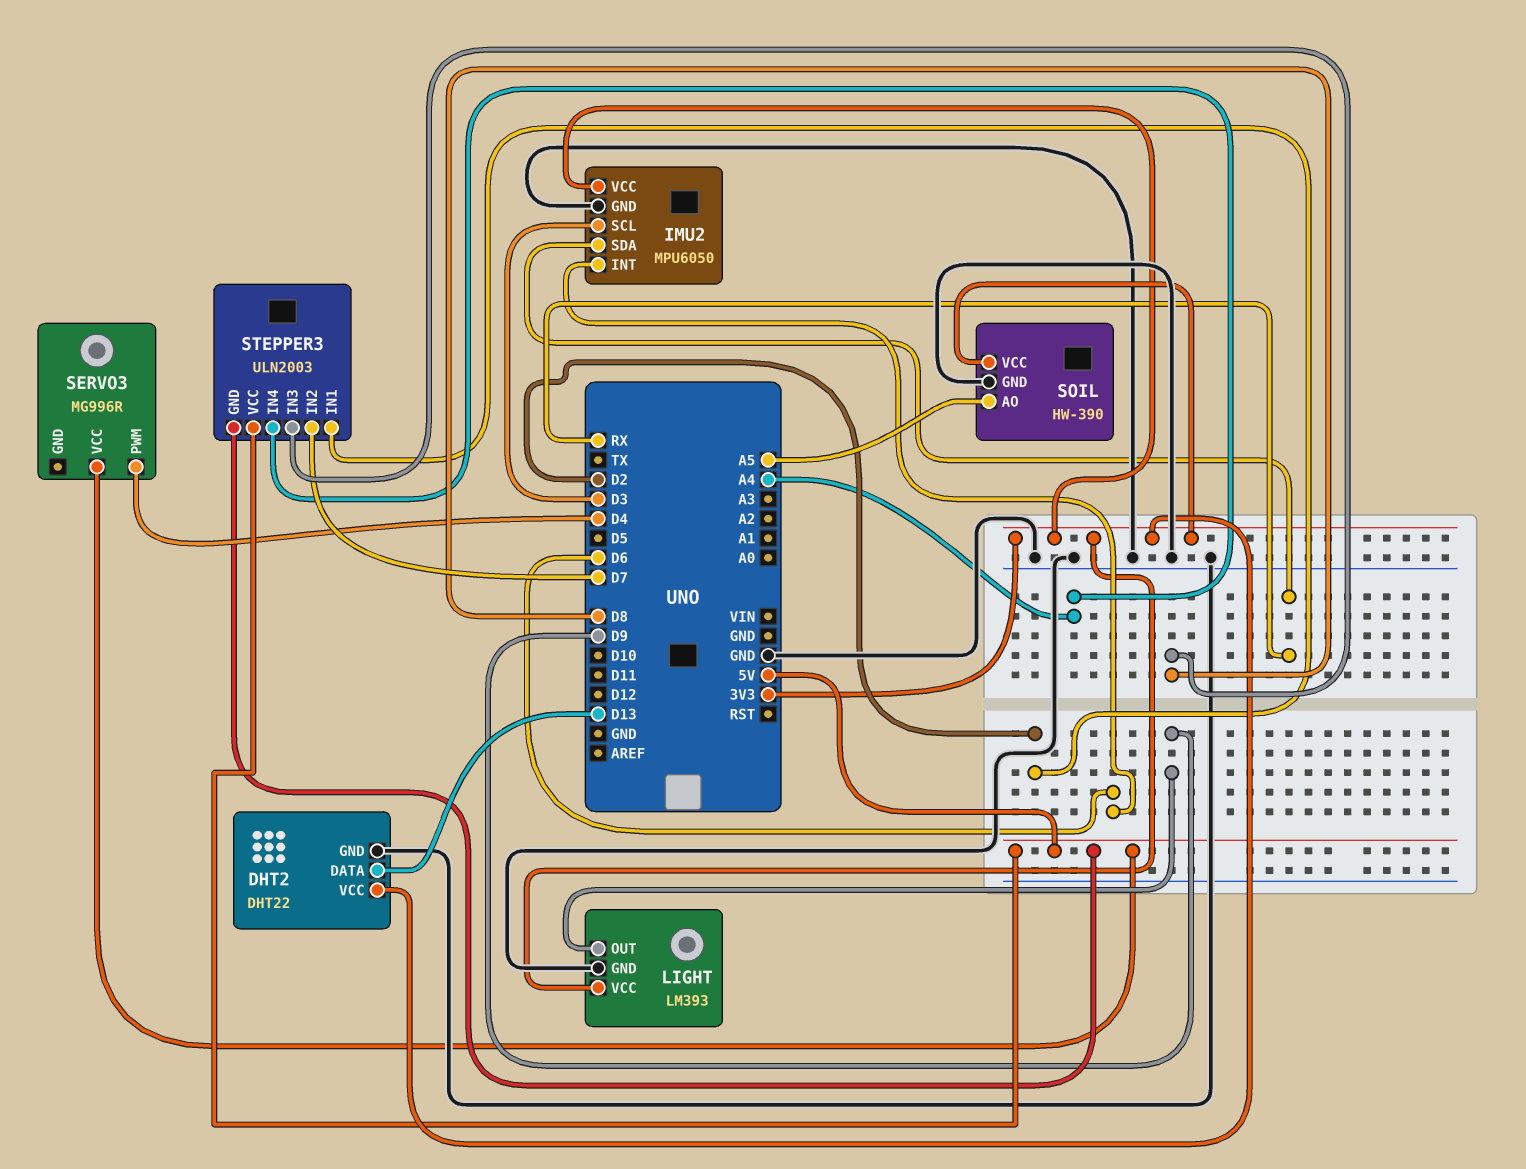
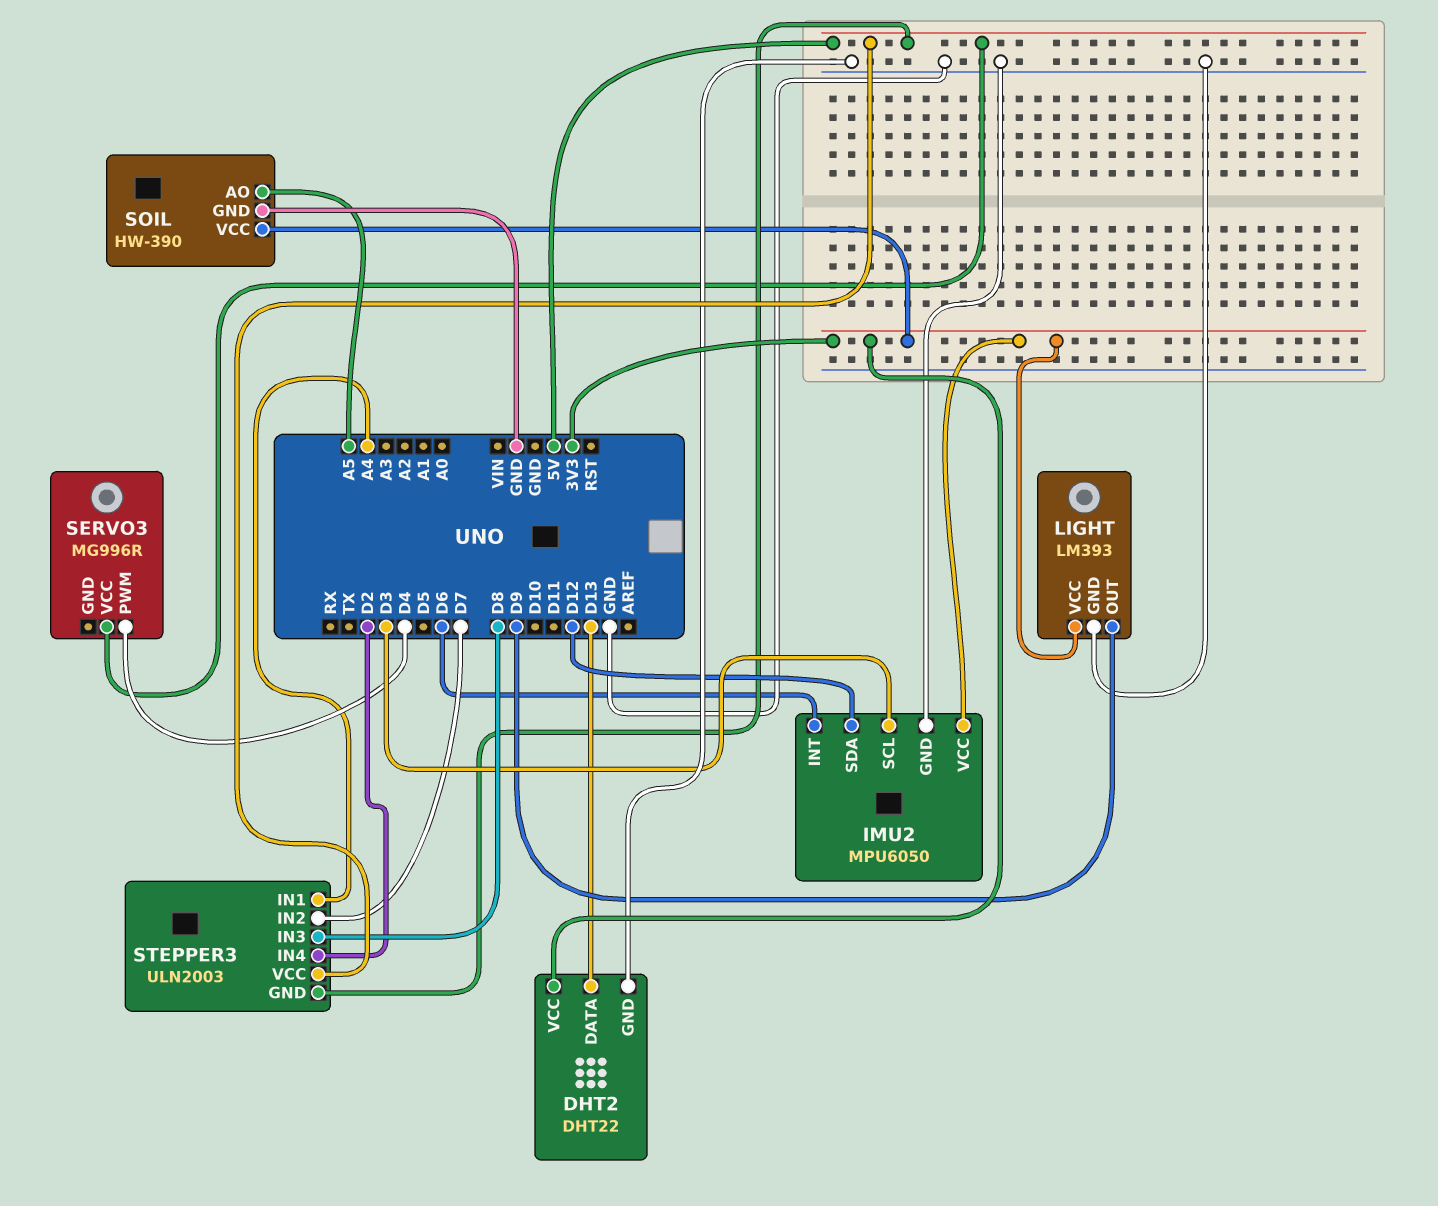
IMU2 pin SDA: RX -> D12
STEPPER3 pin IN1: D2 -> A4
STEPPER3 pin IN4: A4 -> D2

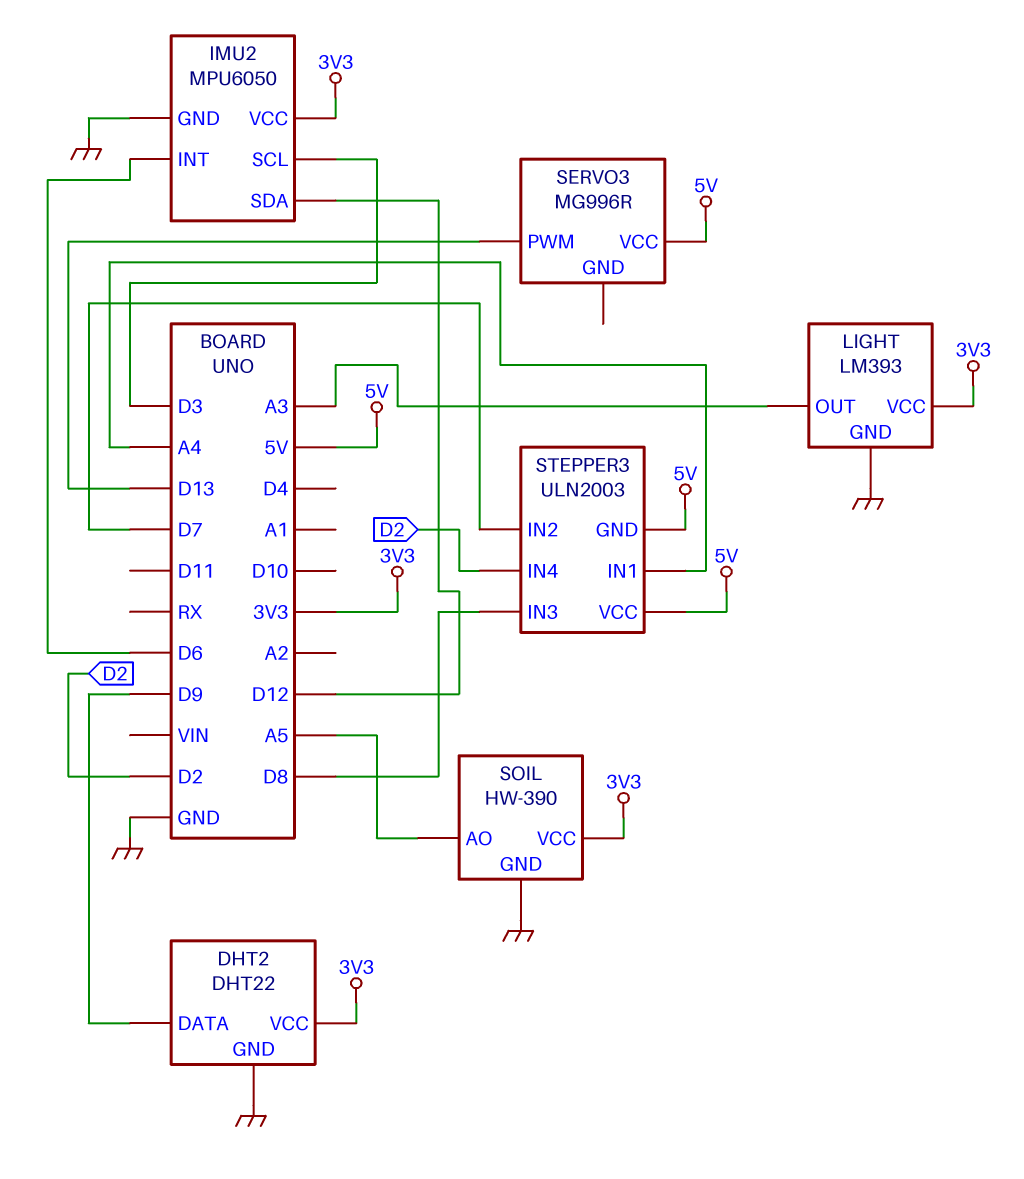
DHT2 pin DATA: D13 -> D9
LIGHT pin OUT: D9 -> A3
SERVO3 pin PWM: D4 -> D13

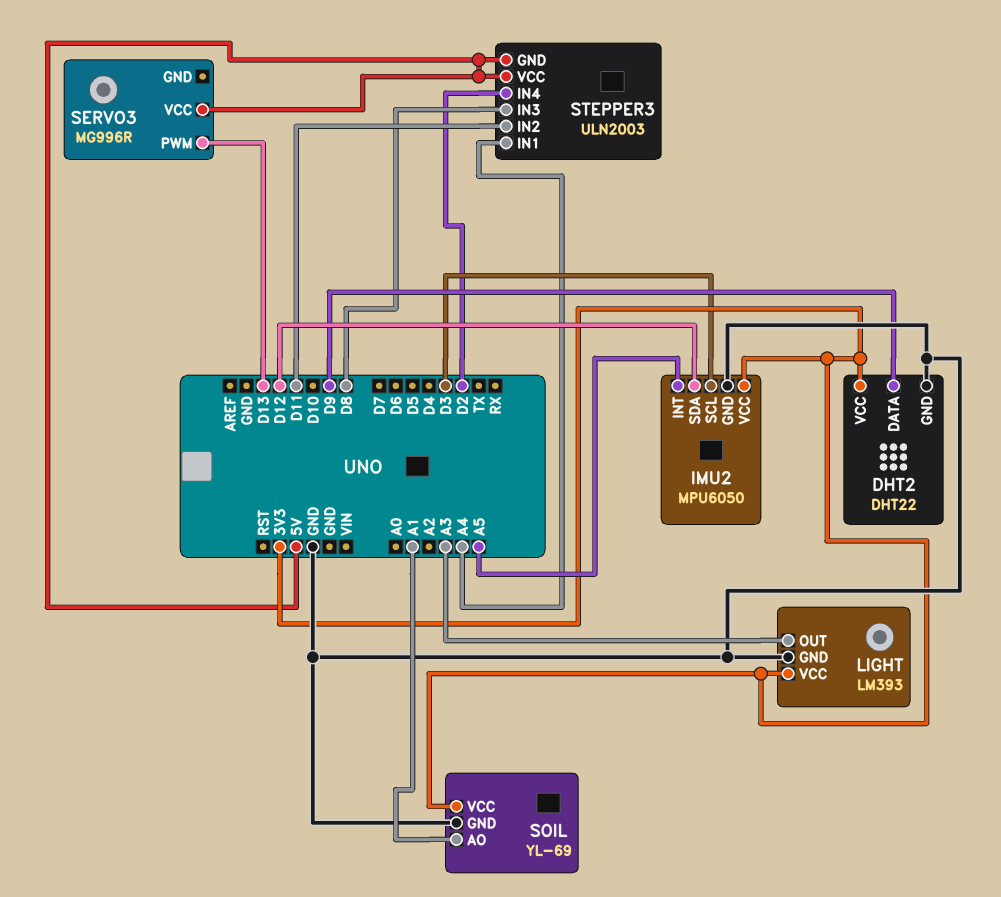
IMU2 pin INT: D6 -> A5
SOIL: HW-390 -> YL-69
SOIL pin AO: A5 -> A1
STEPPER3 pin IN2: D7 -> D11

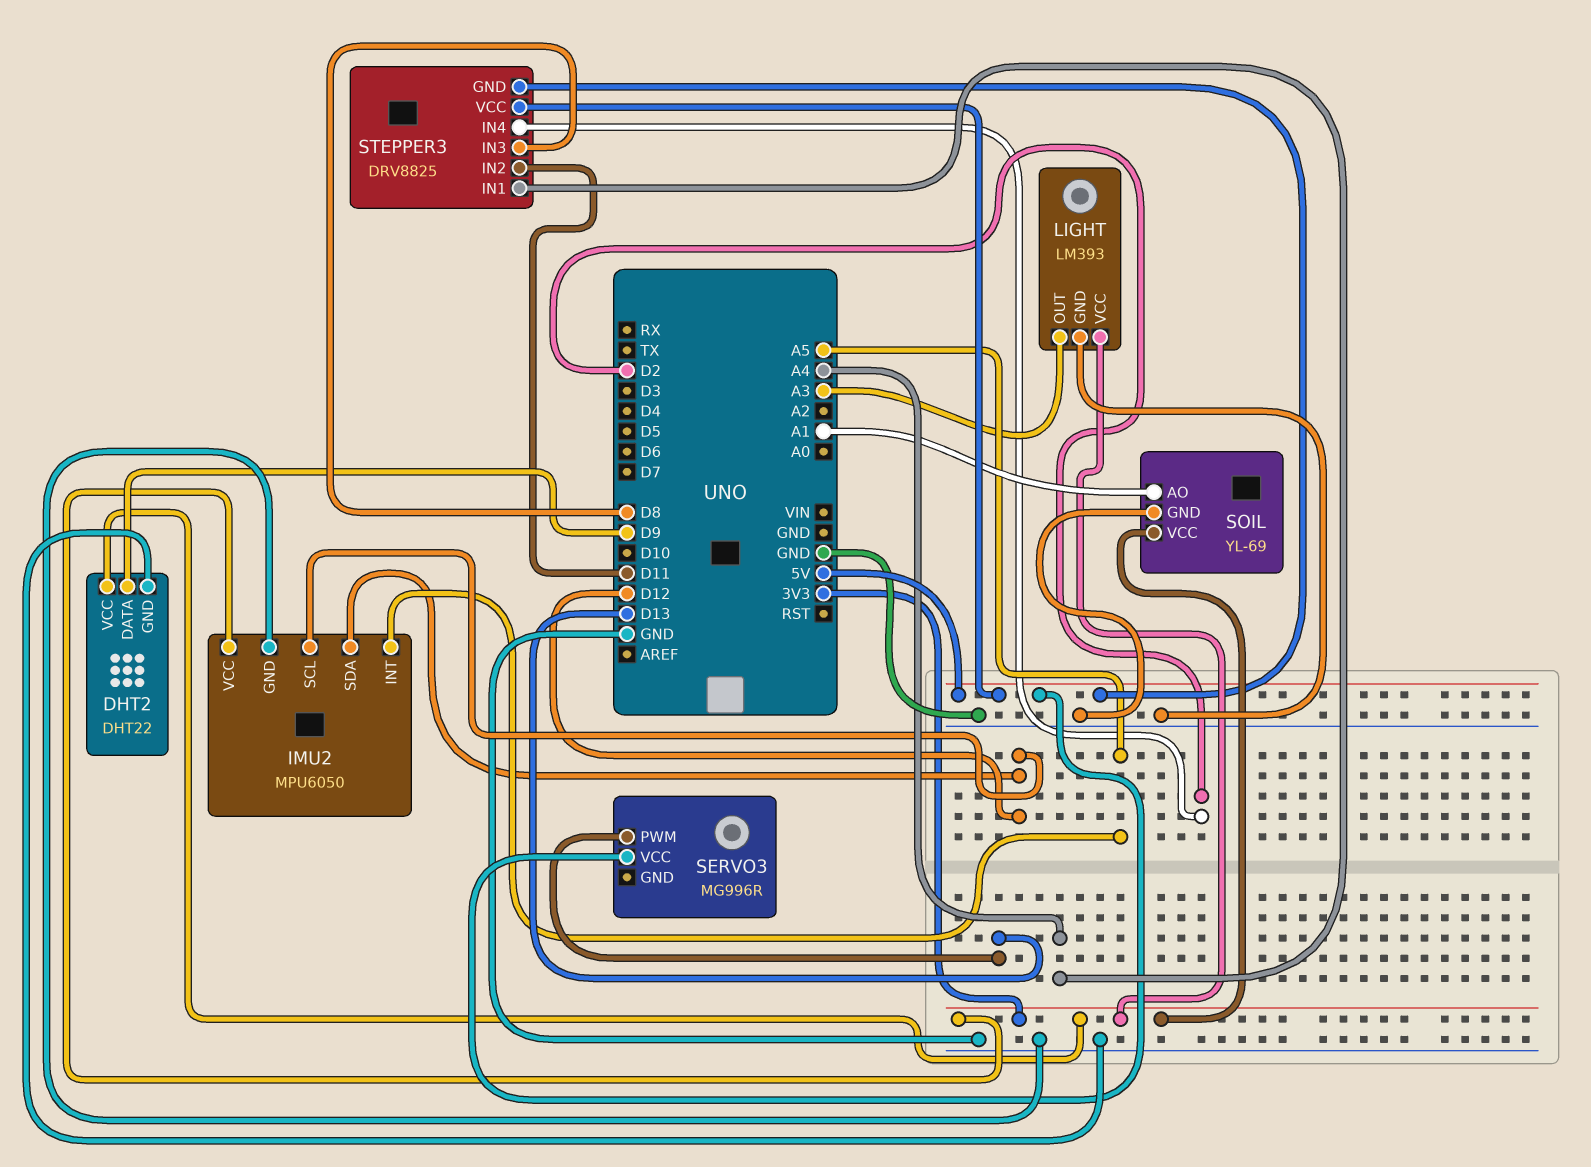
IMU2 pin SCL: D3 -> D12
STEPPER3: ULN2003 -> DRV8825

